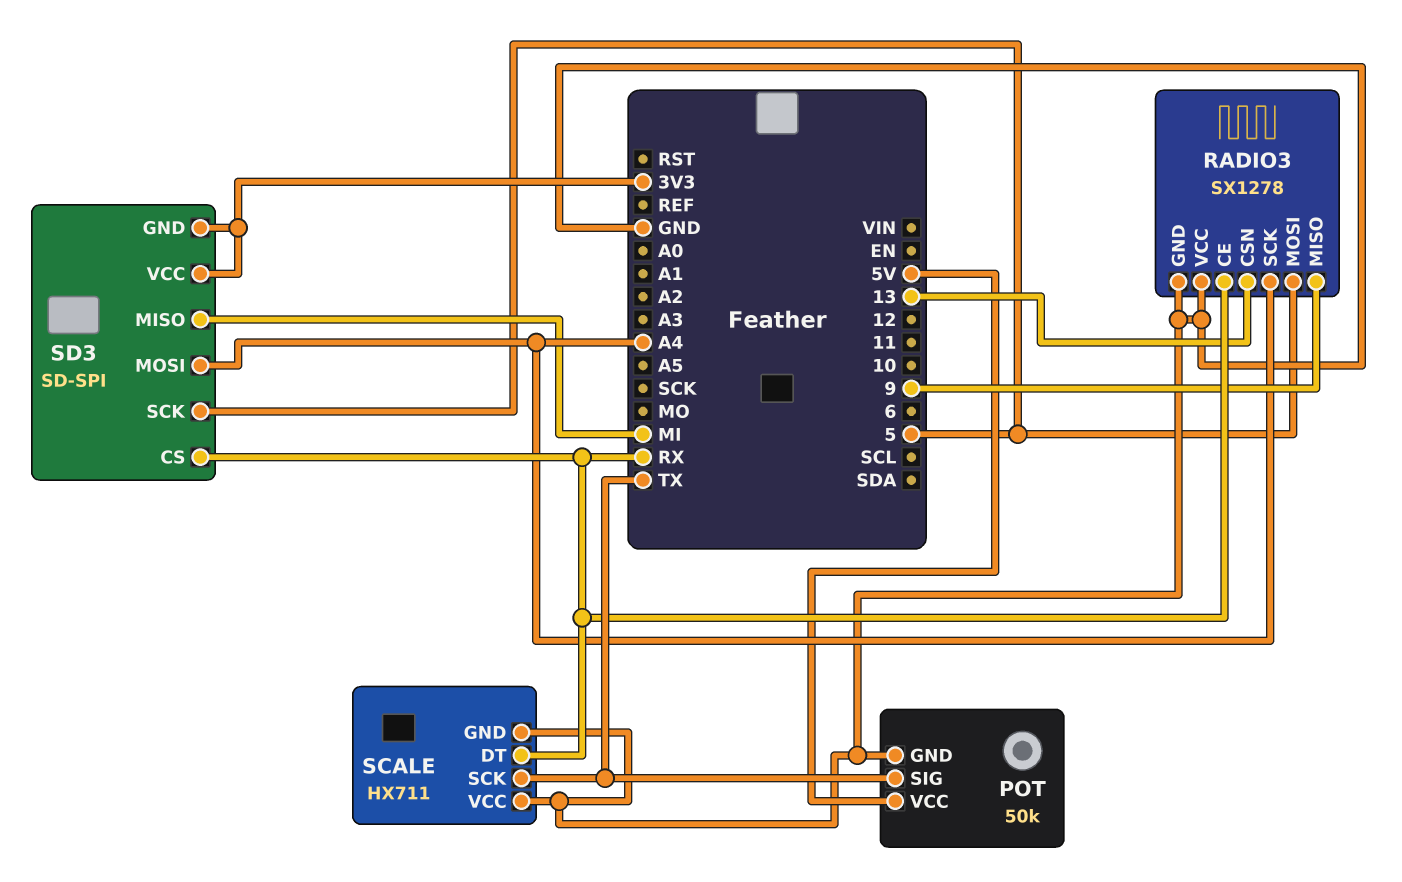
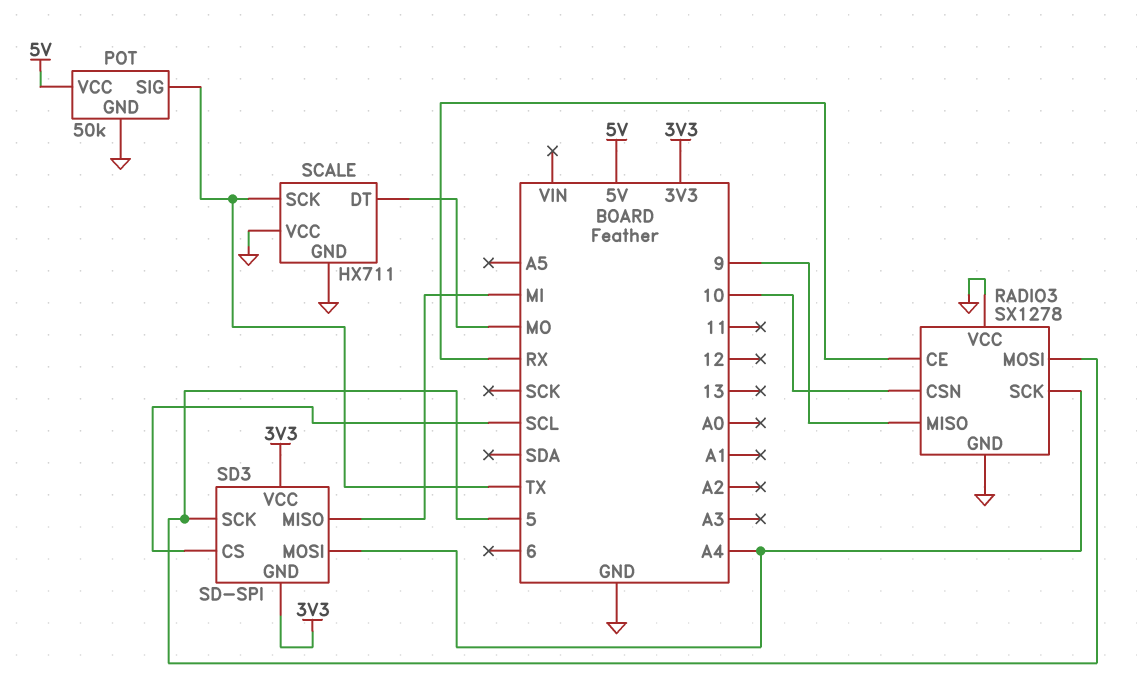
RADIO3 pin CSN: 13 -> 10
SCALE pin DT: RX -> MO
SD3 pin CS: RX -> SCL

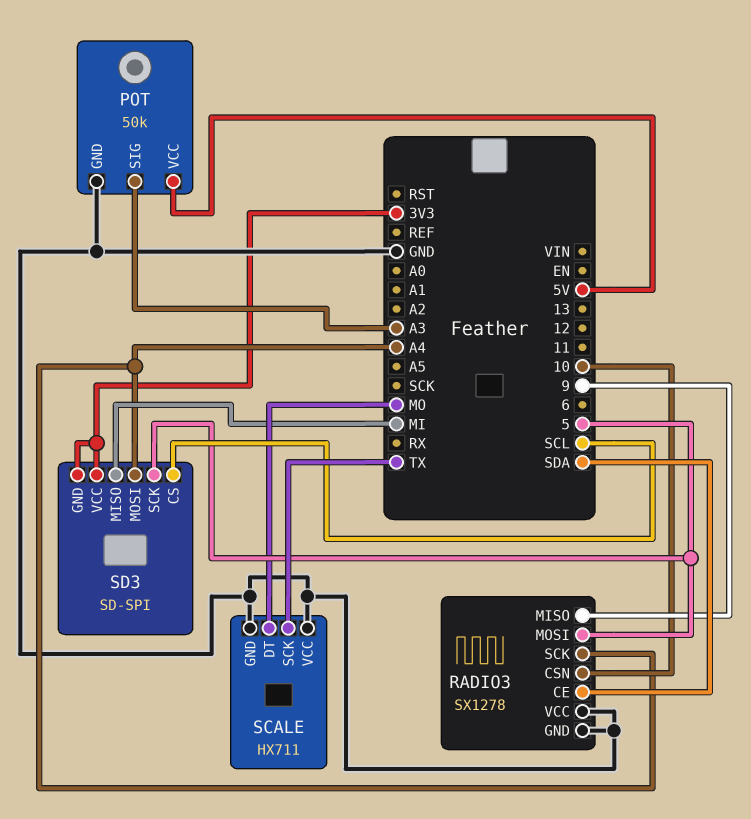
POT pin SIG: TX -> A3
RADIO3 pin CE: RX -> SDA

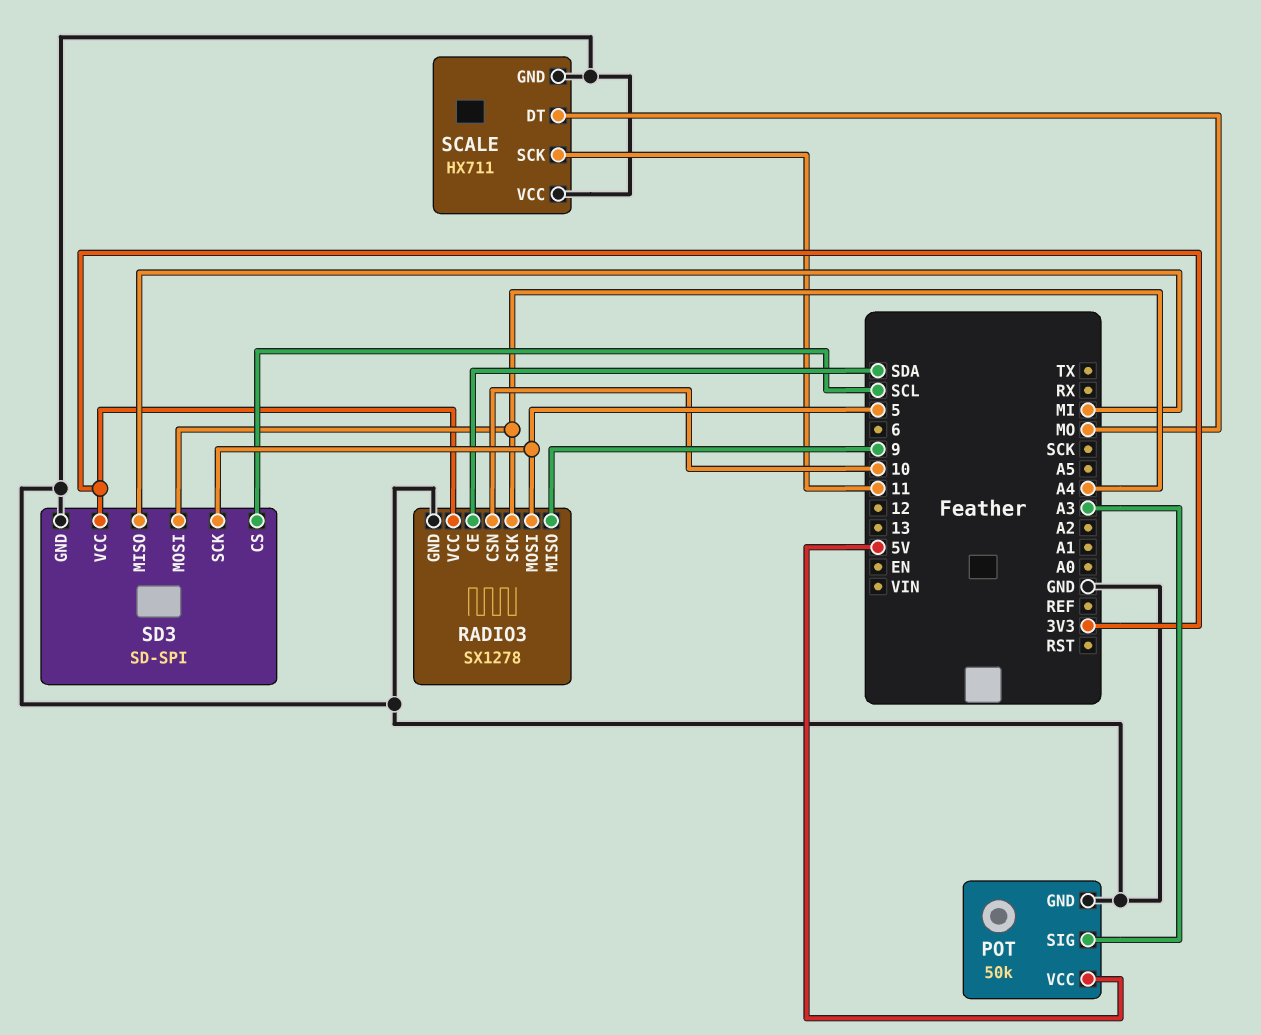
RADIO3 pin VCC: GND -> 3V3
SCALE pin SCK: TX -> 11
SD3 pin GND: 3V3 -> GND

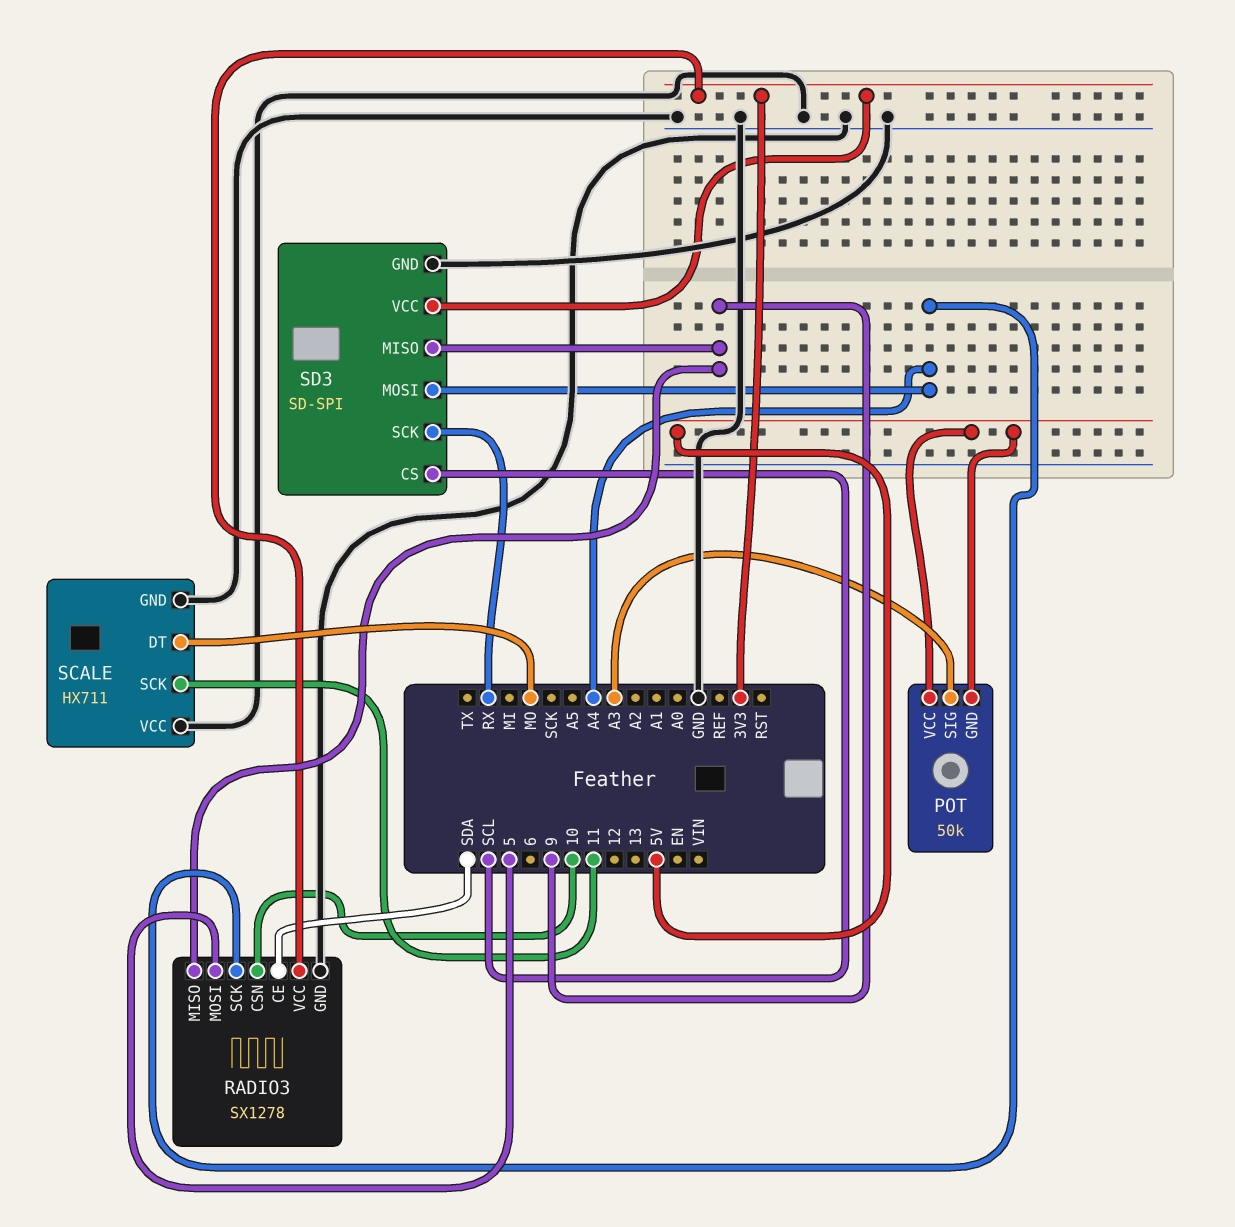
POT pin GND: GND -> 5V
SD3 pin MISO: MI -> 9
SD3 pin SCK: 5 -> RX

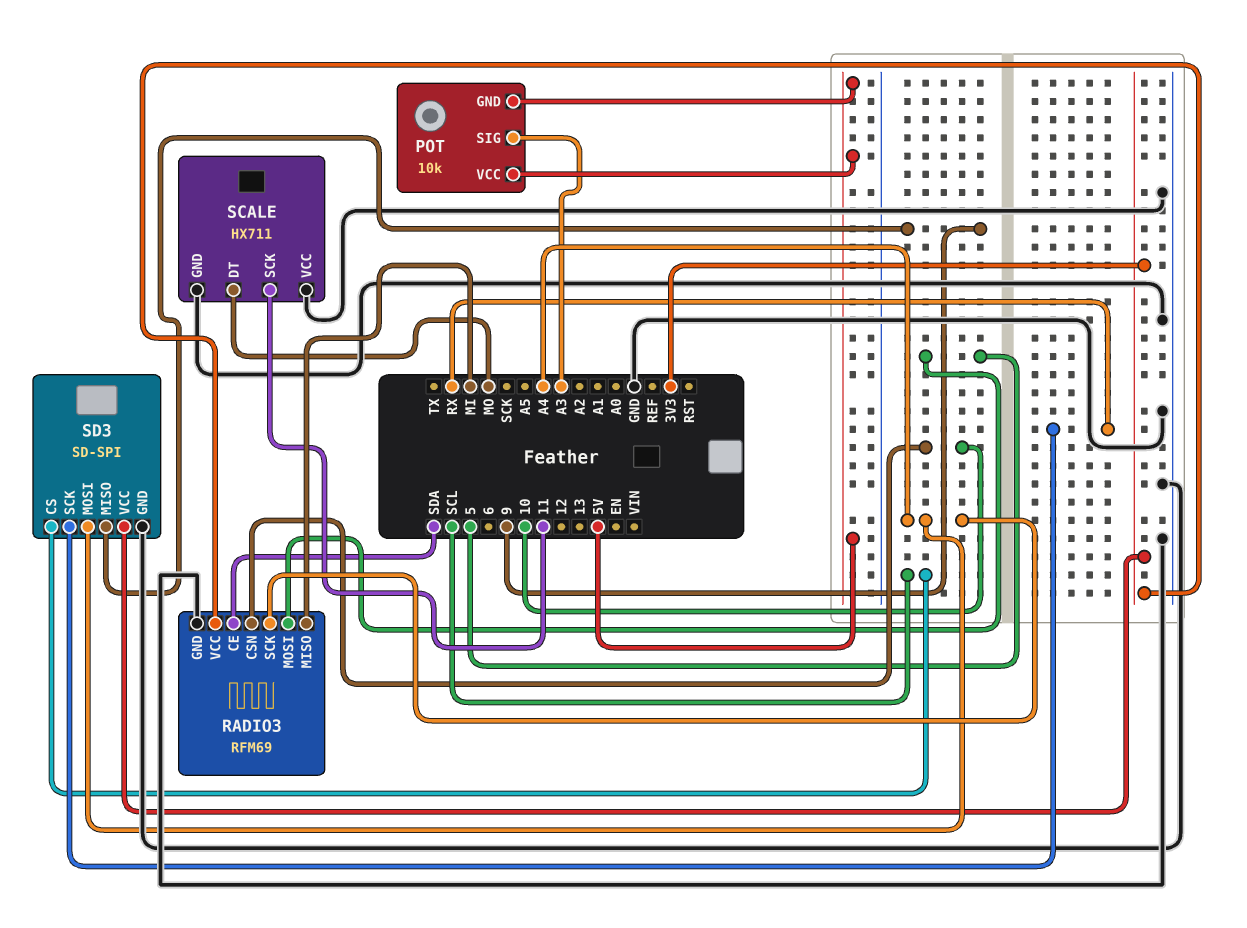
POT: 50k -> 10k
RADIO3: SX1278 -> RFM69
RADIO3 pin MISO: 9 -> MI

